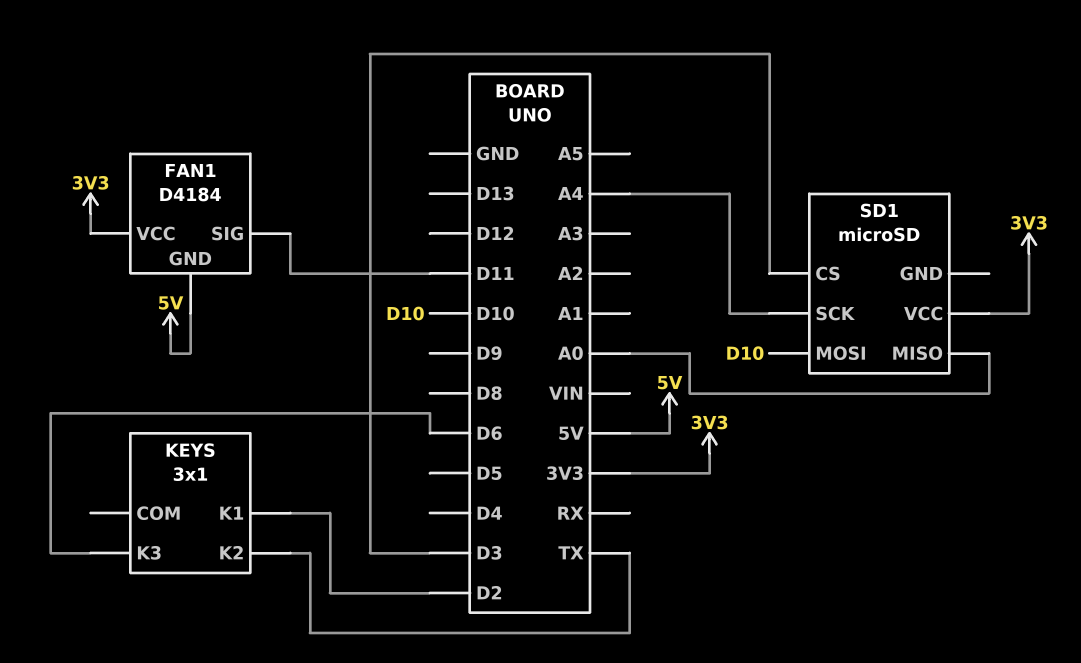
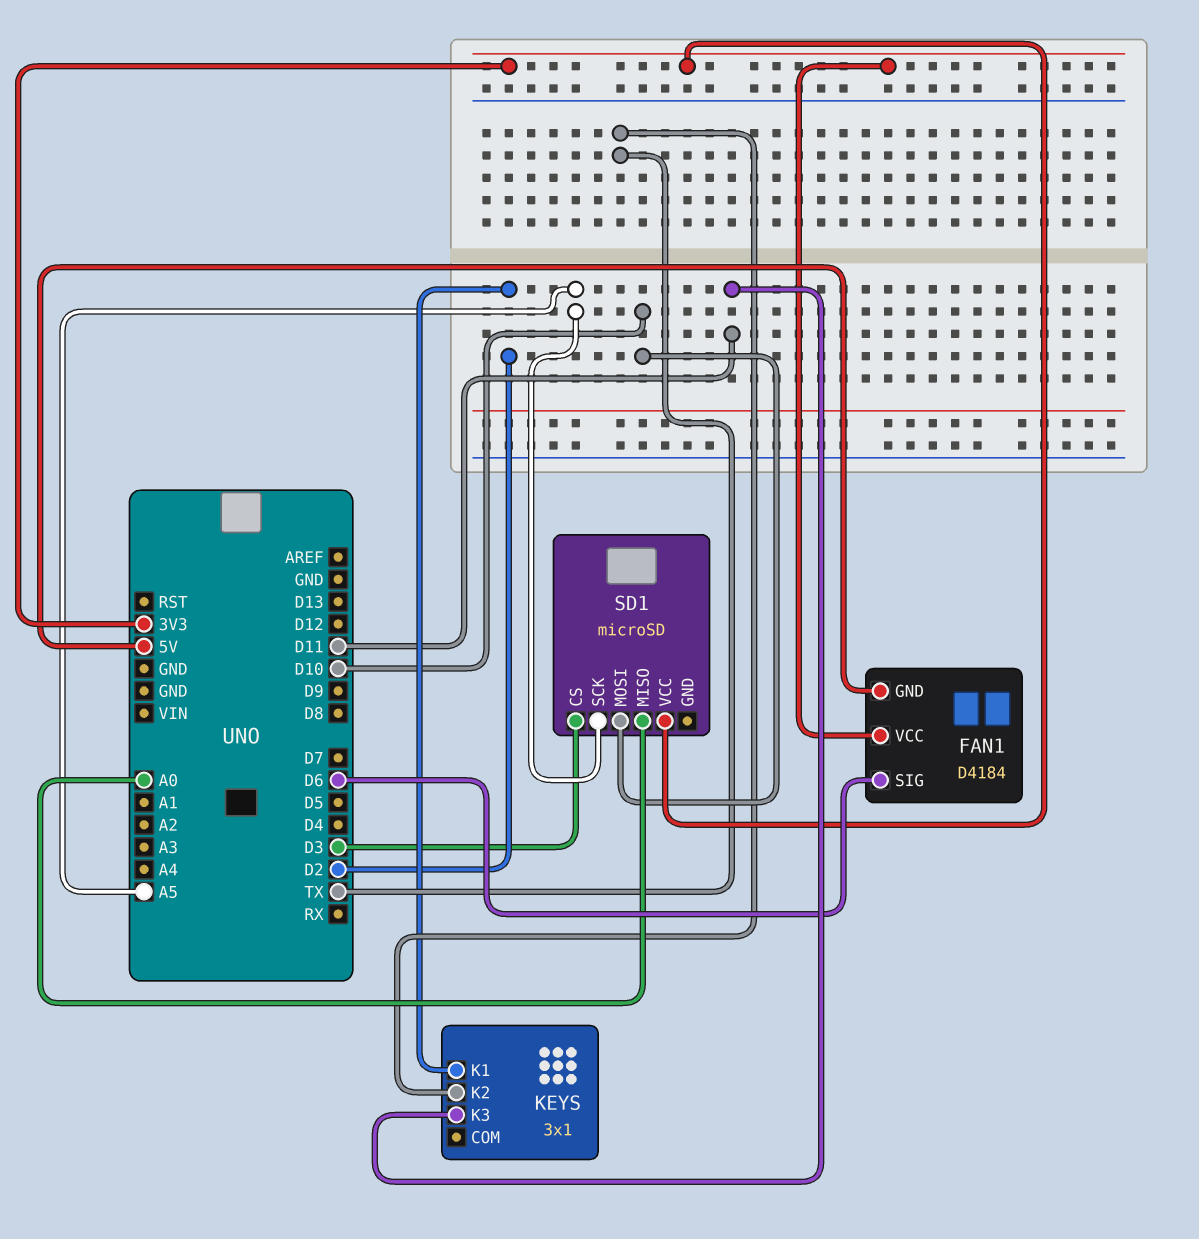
FAN1 pin SIG: D11 -> D6
KEYS pin K3: D6 -> D11
SD1 pin SCK: A4 -> A5

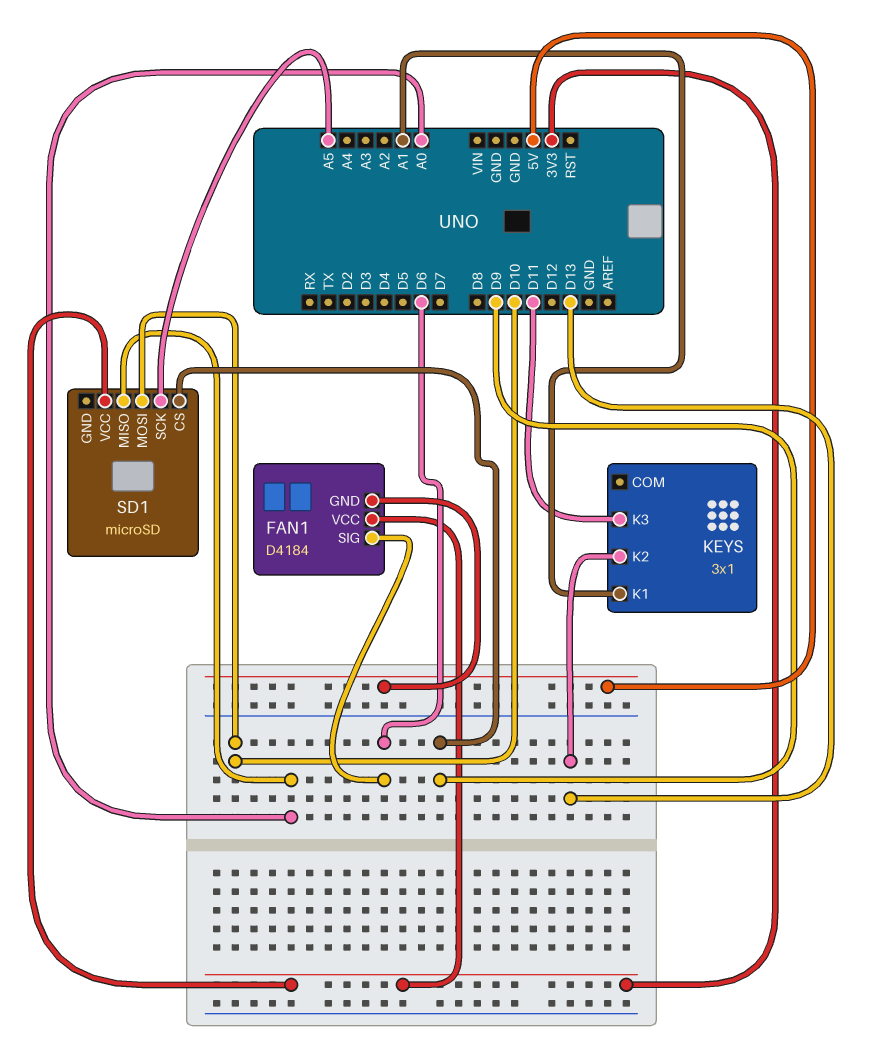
KEYS pin K1: D2 -> A1
KEYS pin K2: TX -> D13
SD1 pin CS: D3 -> D9

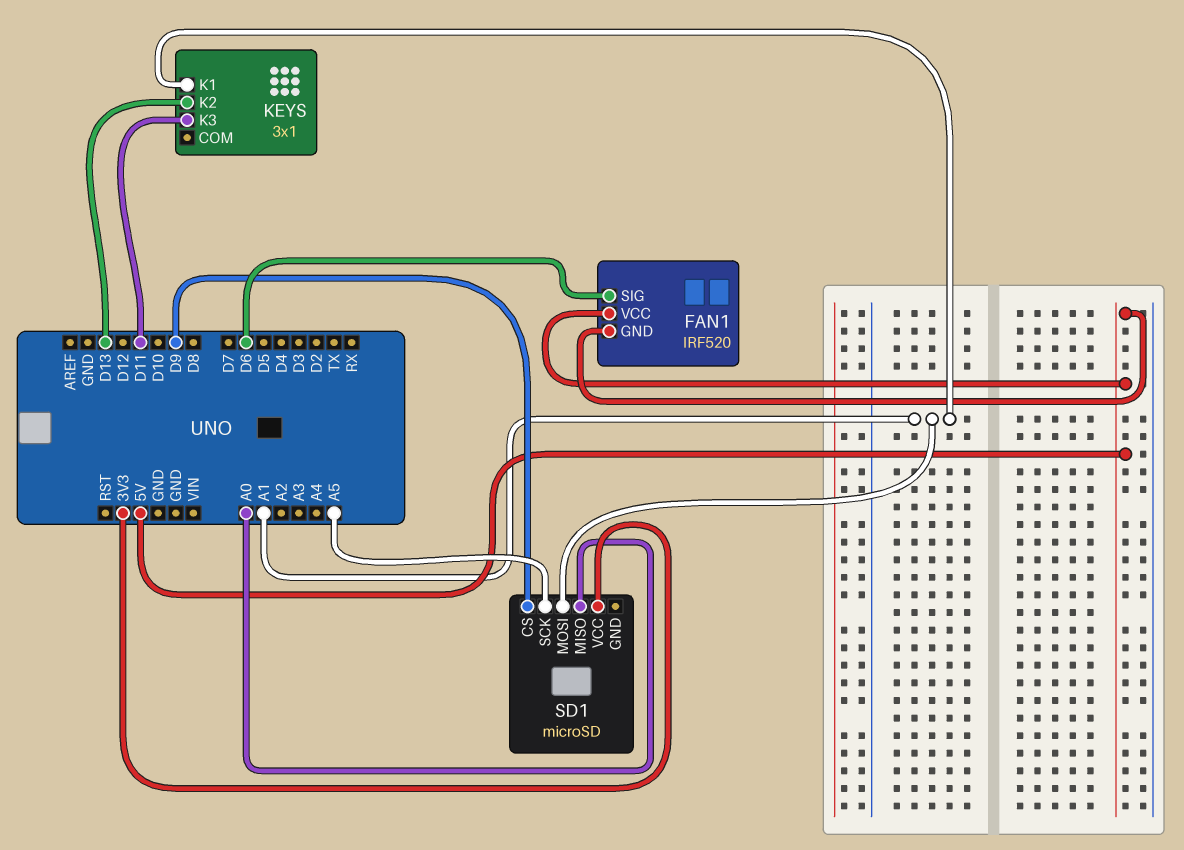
FAN1: D4184 -> IRF520
FAN1 pin VCC: 3V3 -> 5V
SD1 pin MOSI: D10 -> A1

